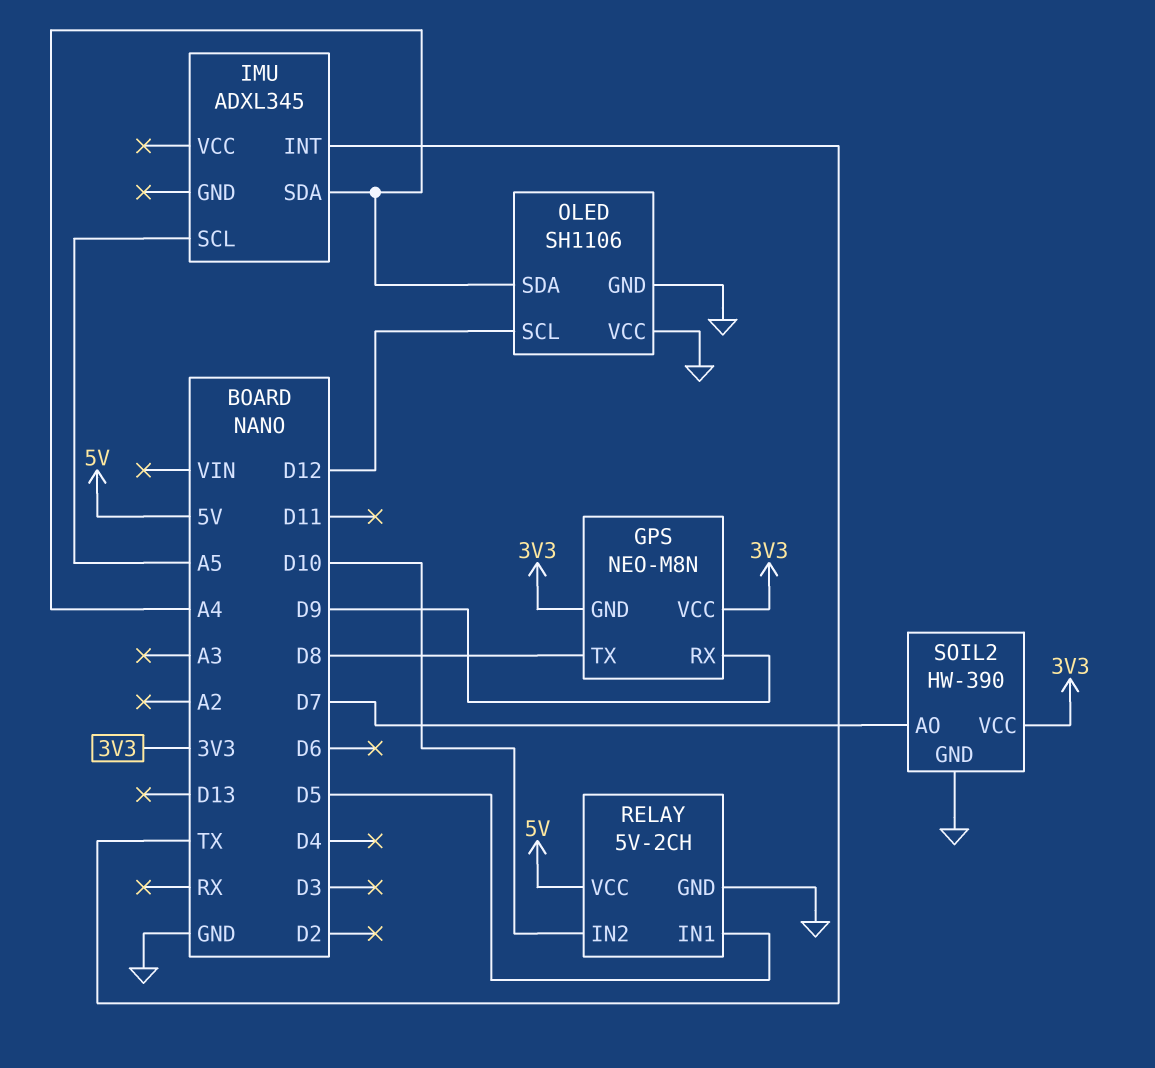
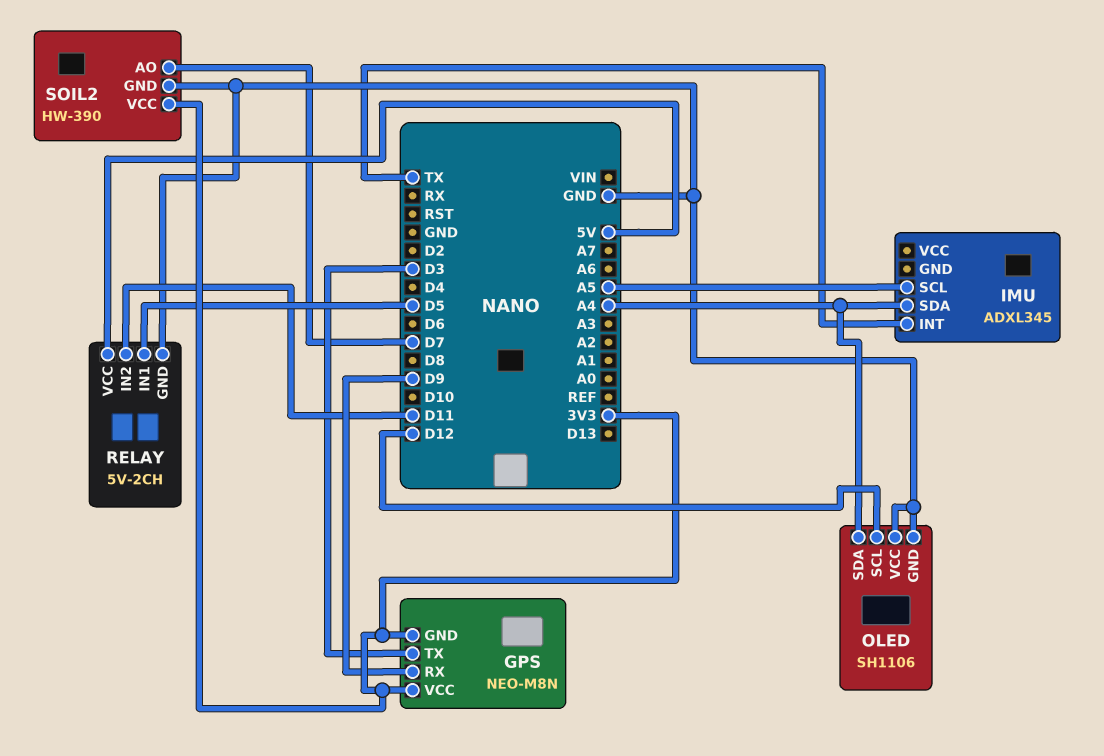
GPS pin TX: D8 -> D3
RELAY pin IN2: D10 -> D11

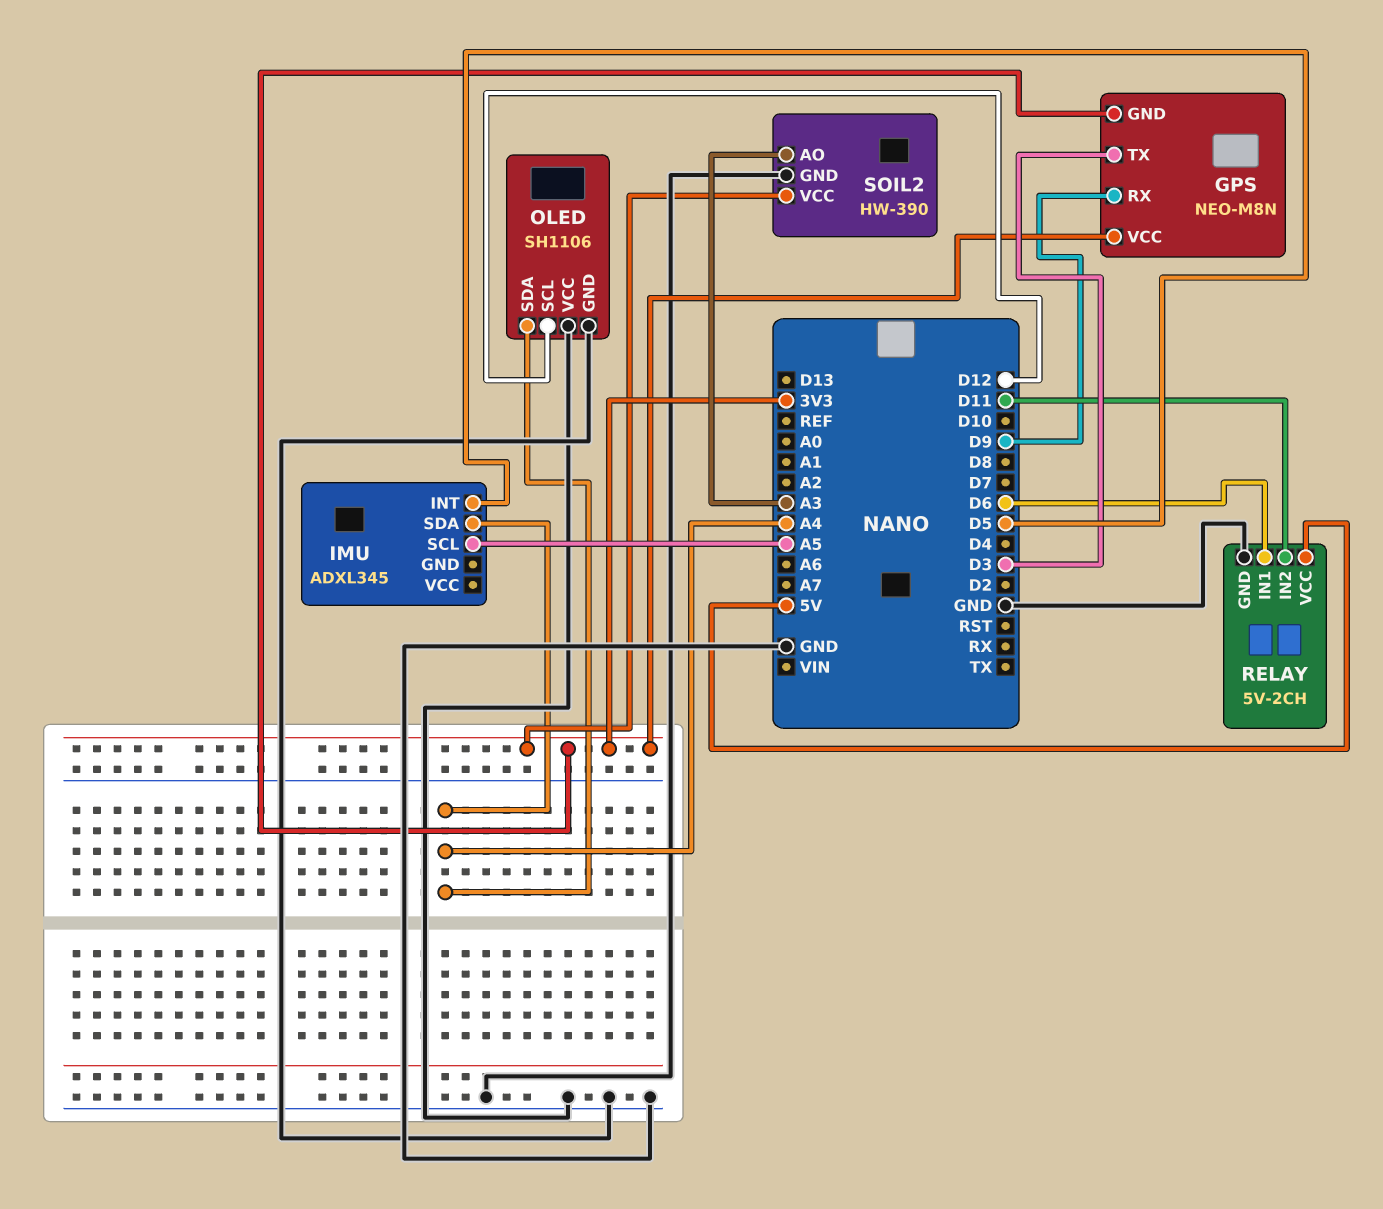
IMU pin INT: TX -> D5
RELAY pin IN1: D5 -> D6
SOIL2 pin AO: D7 -> A3

